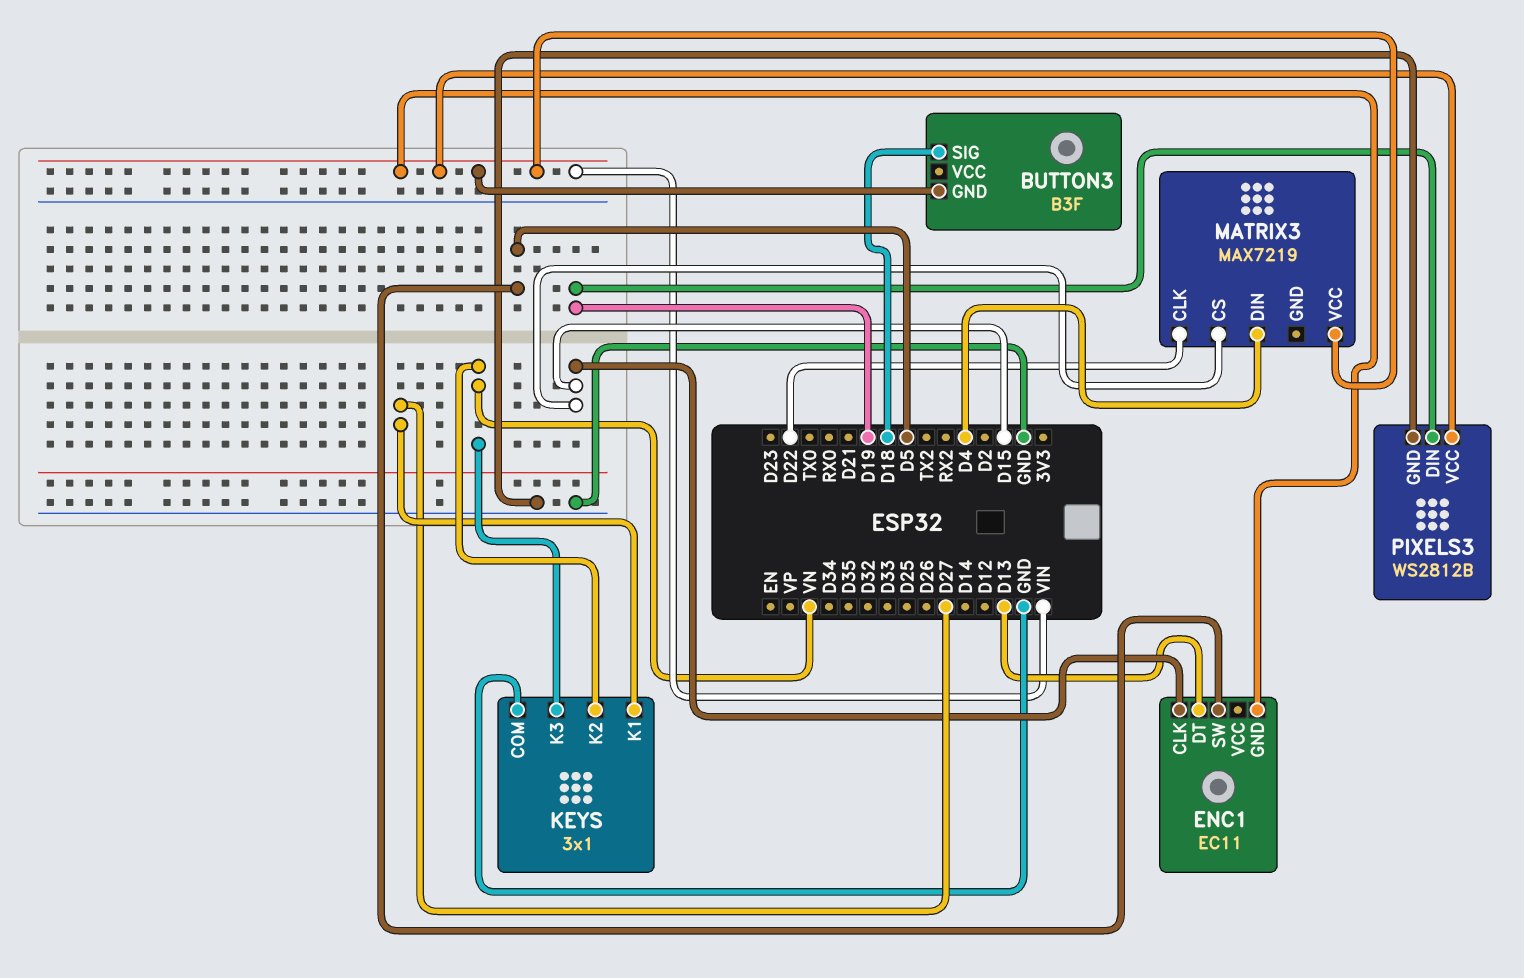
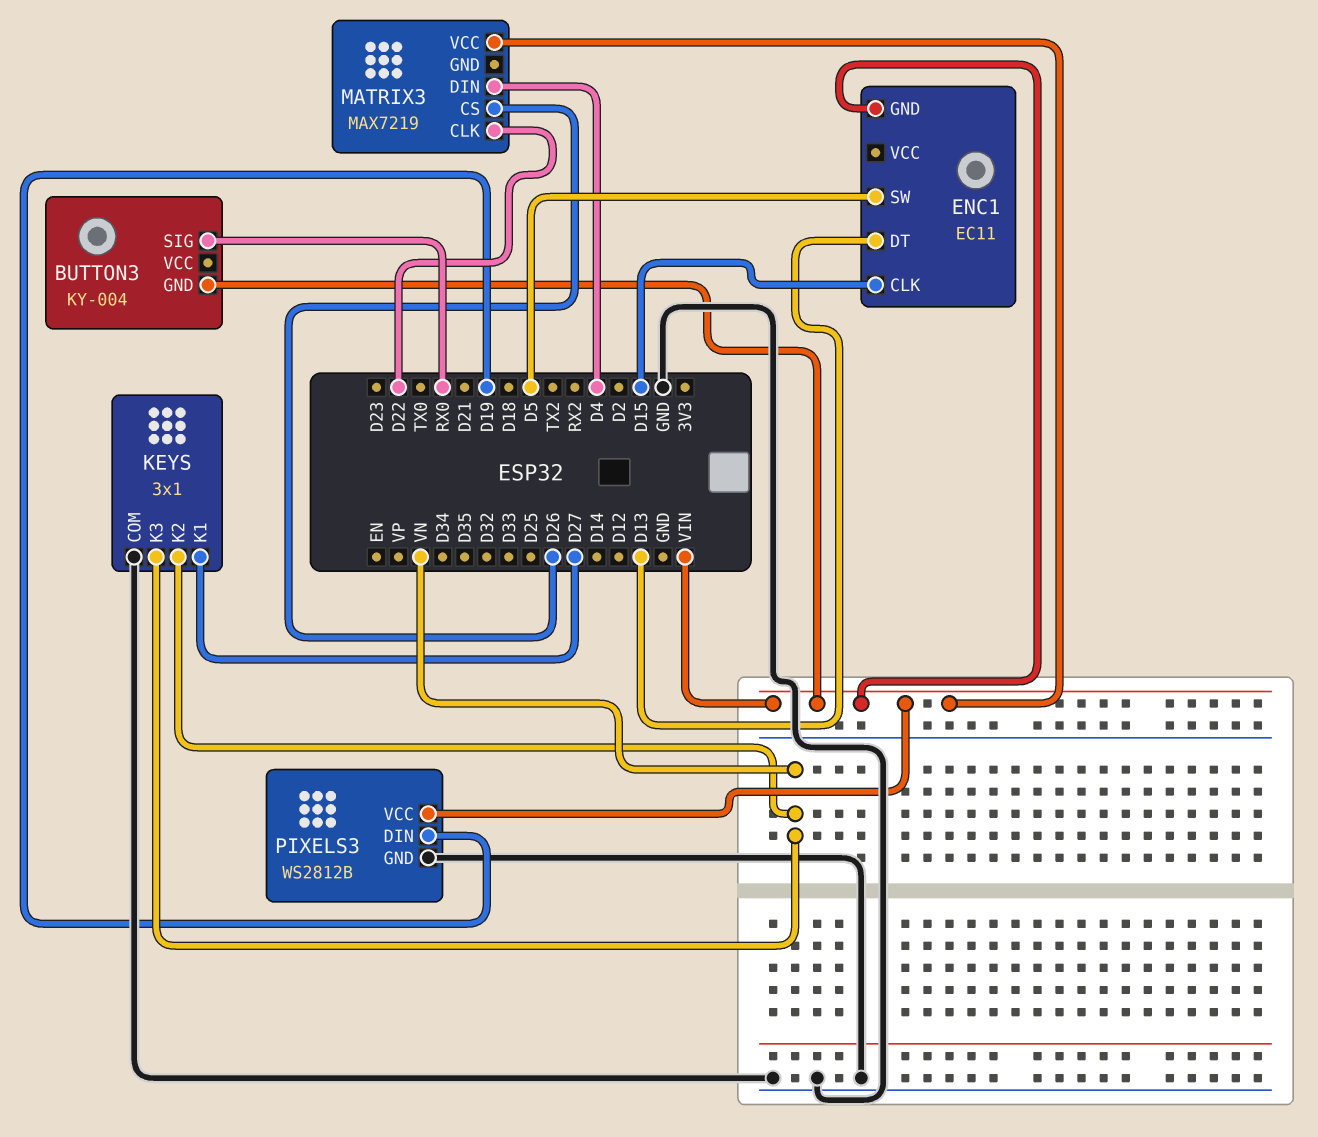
BUTTON3: B3F -> KY-004
BUTTON3 pin SIG: D18 -> RX0
MATRIX3 pin CS: D15 -> D26

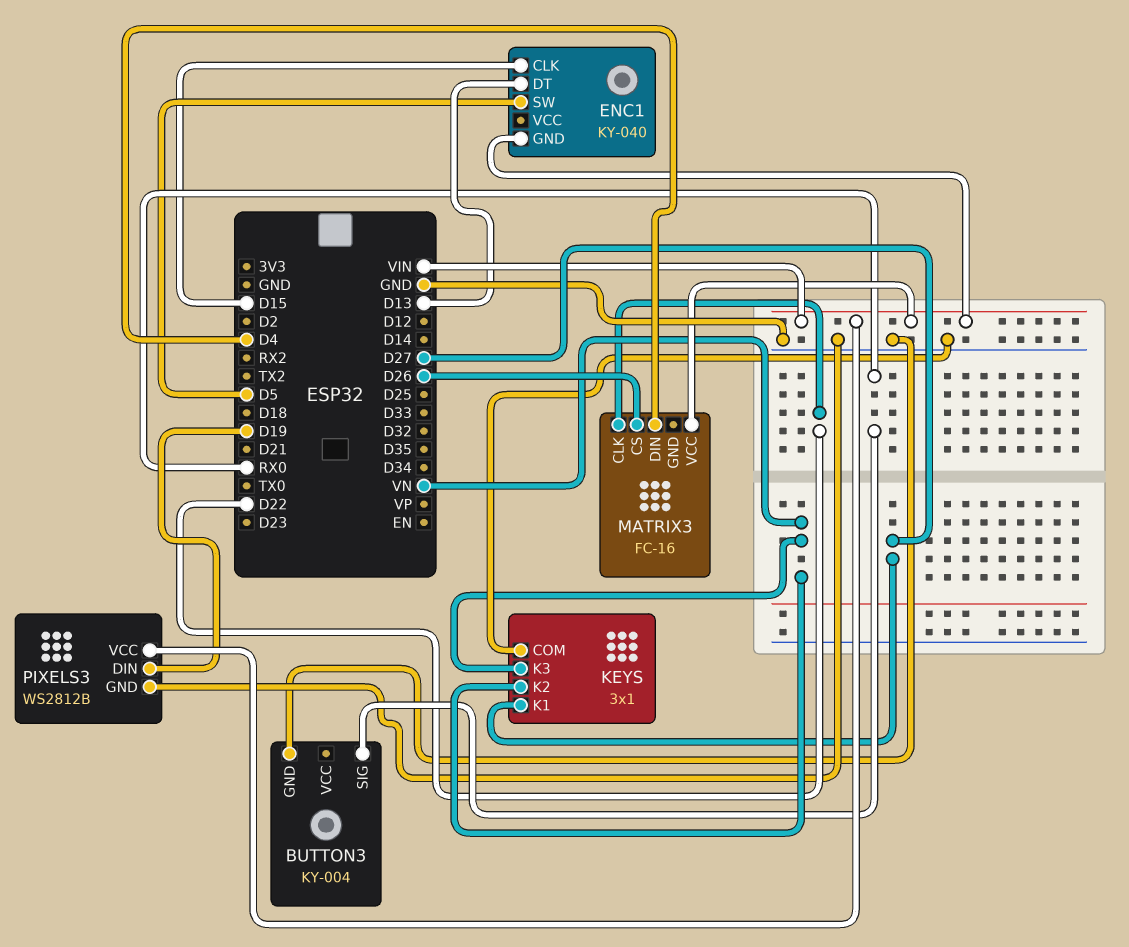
BUTTON3 pin GND: VIN -> GND
ENC1: EC11 -> KY-040
MATRIX3: MAX7219 -> FC-16

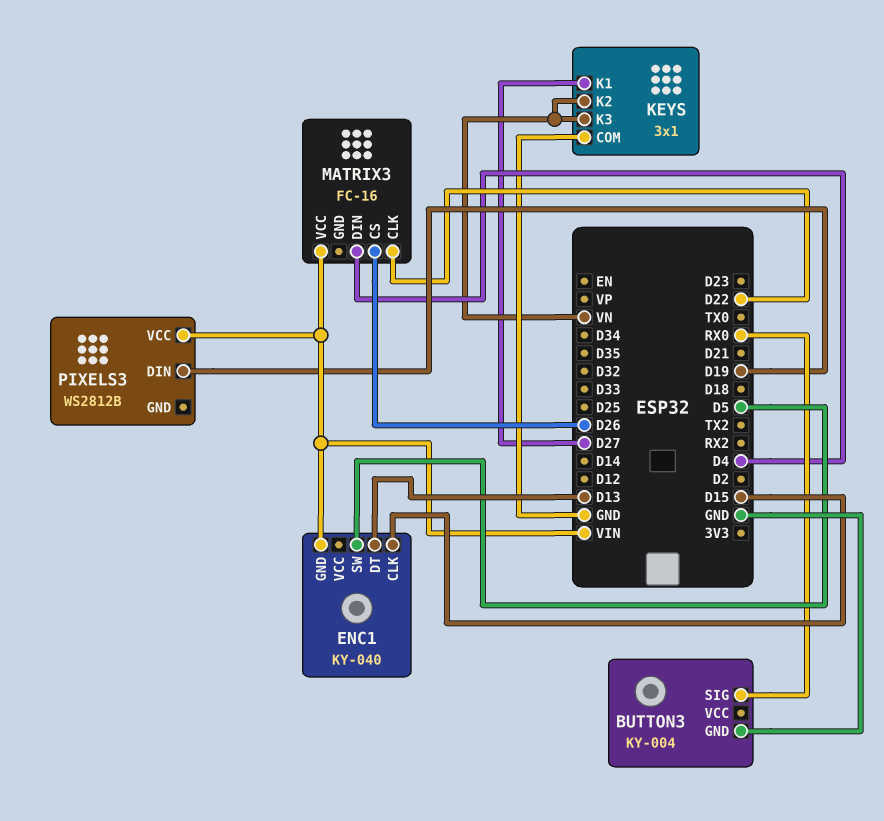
PIXELS3 pin GND: GND -> none

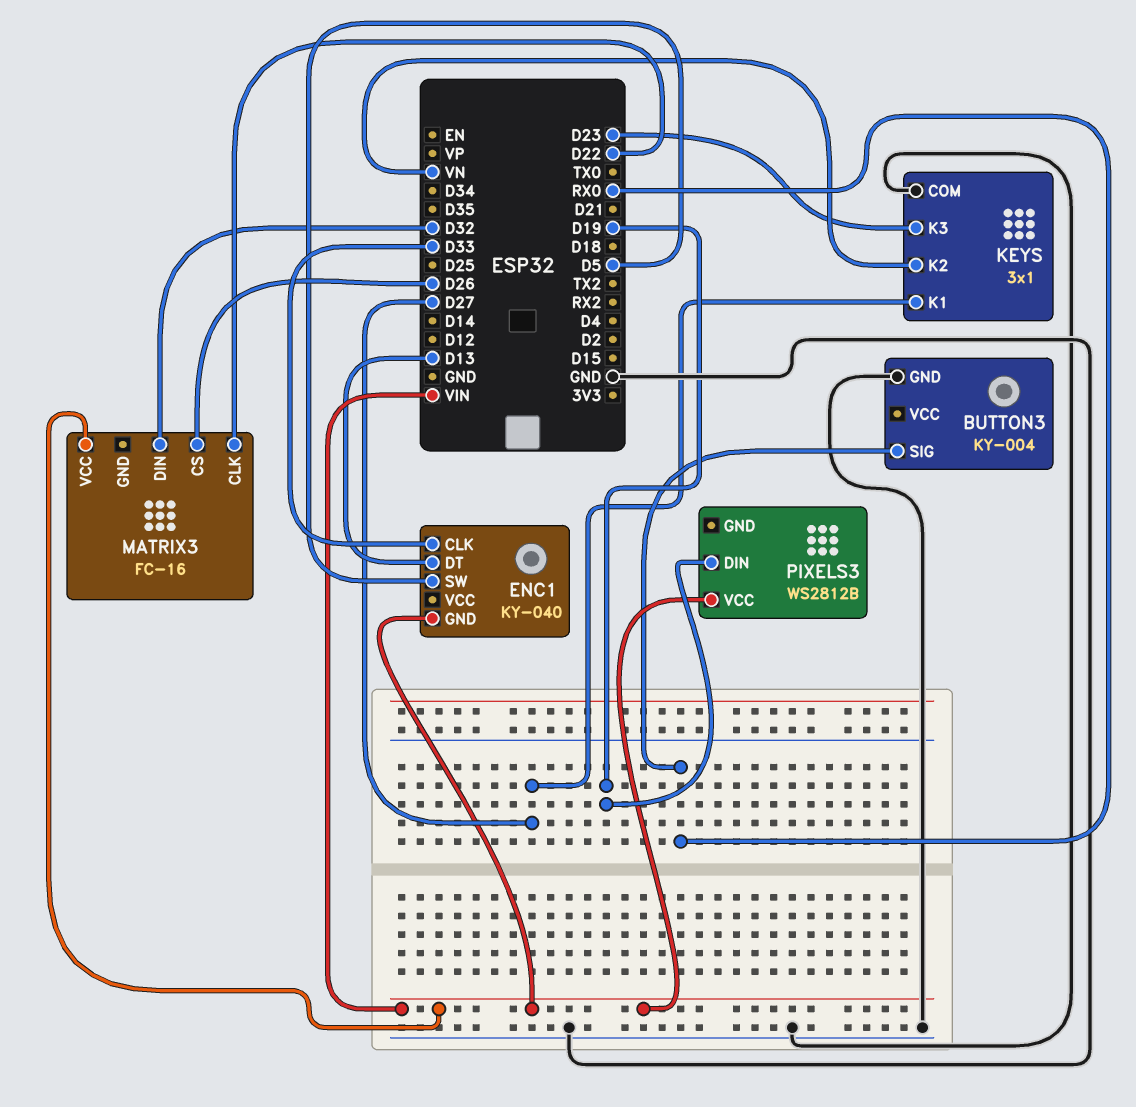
ENC1 pin CLK: D15 -> D33
KEYS pin K3: VN -> D23
MATRIX3 pin DIN: D4 -> D32

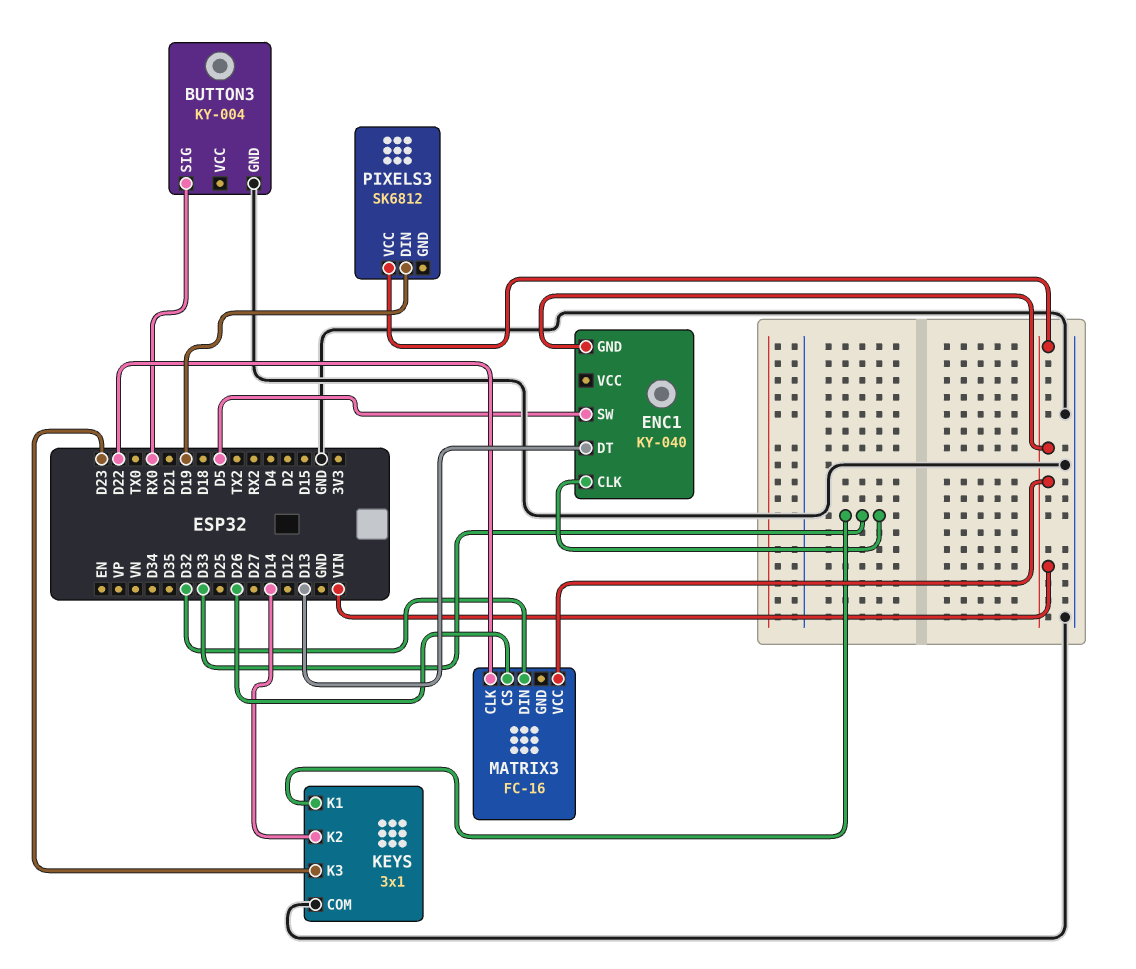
KEYS pin K1: D27 -> D33
KEYS pin K2: VN -> D14
PIXELS3: WS2812B -> SK6812

